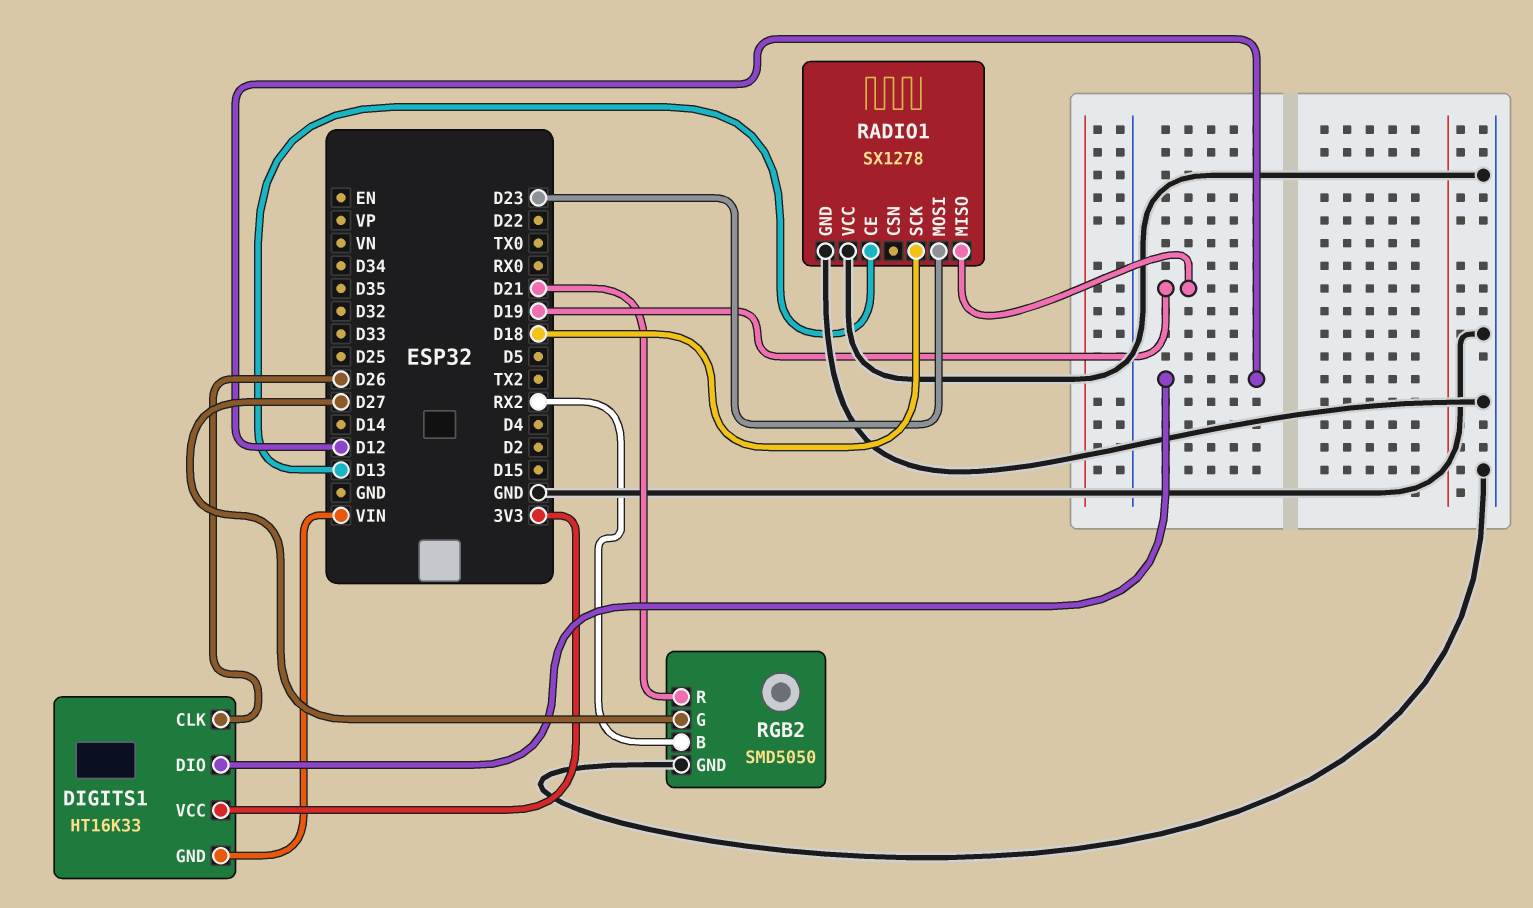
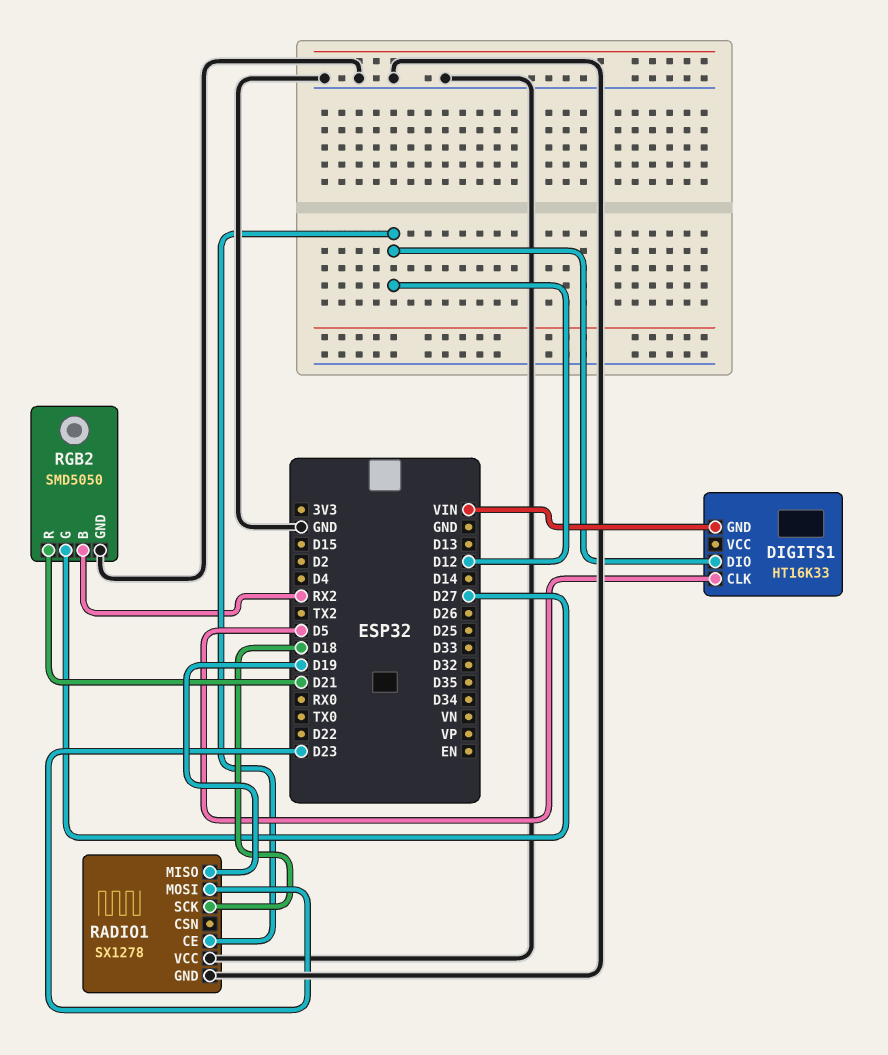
DIGITS1 pin CLK: D26 -> D5
DIGITS1 pin VCC: 3V3 -> none
RADIO1 pin CE: D13 -> D12

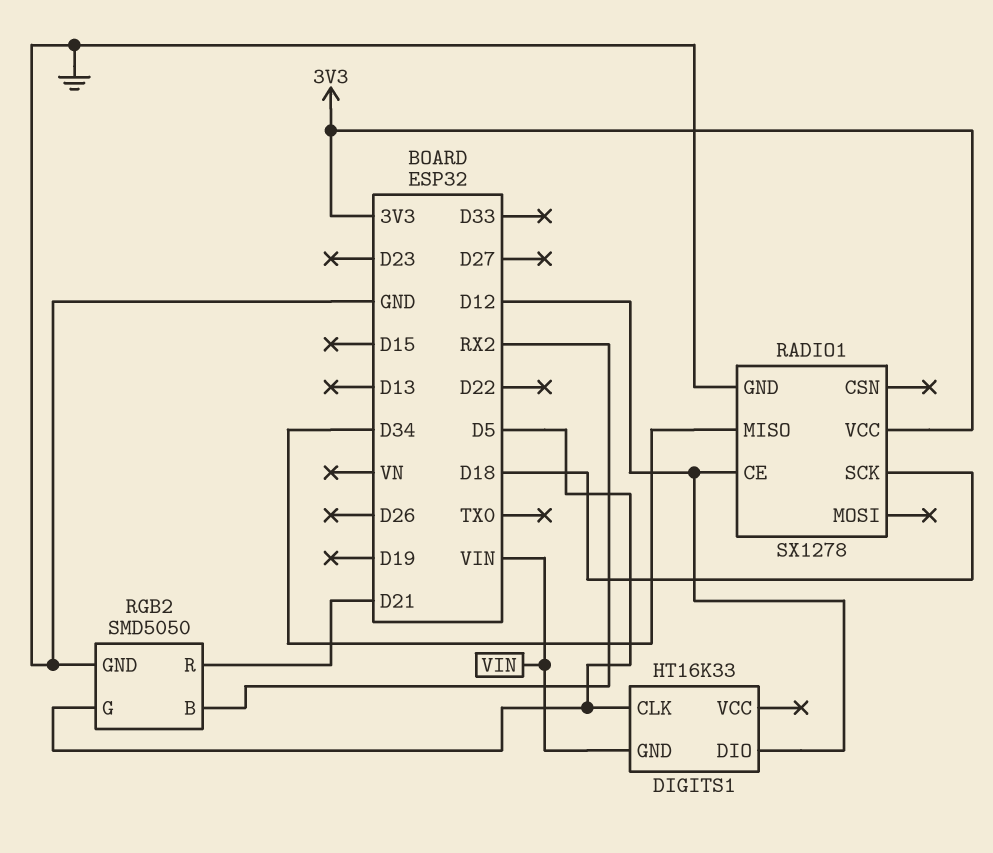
RADIO1 pin MISO: D19 -> D34
RADIO1 pin MOSI: D23 -> none
RADIO1 pin VCC: GND -> 3V3
RGB2 pin G: D27 -> D5

